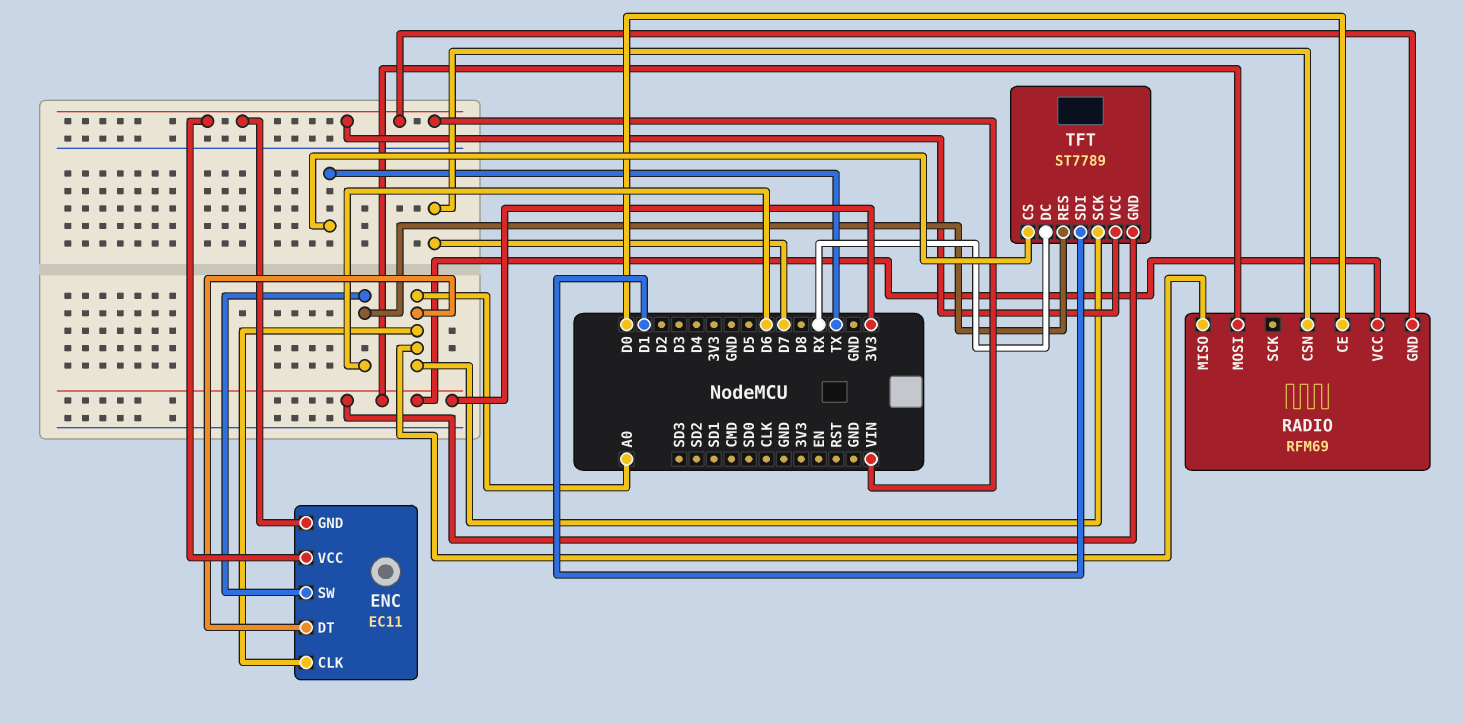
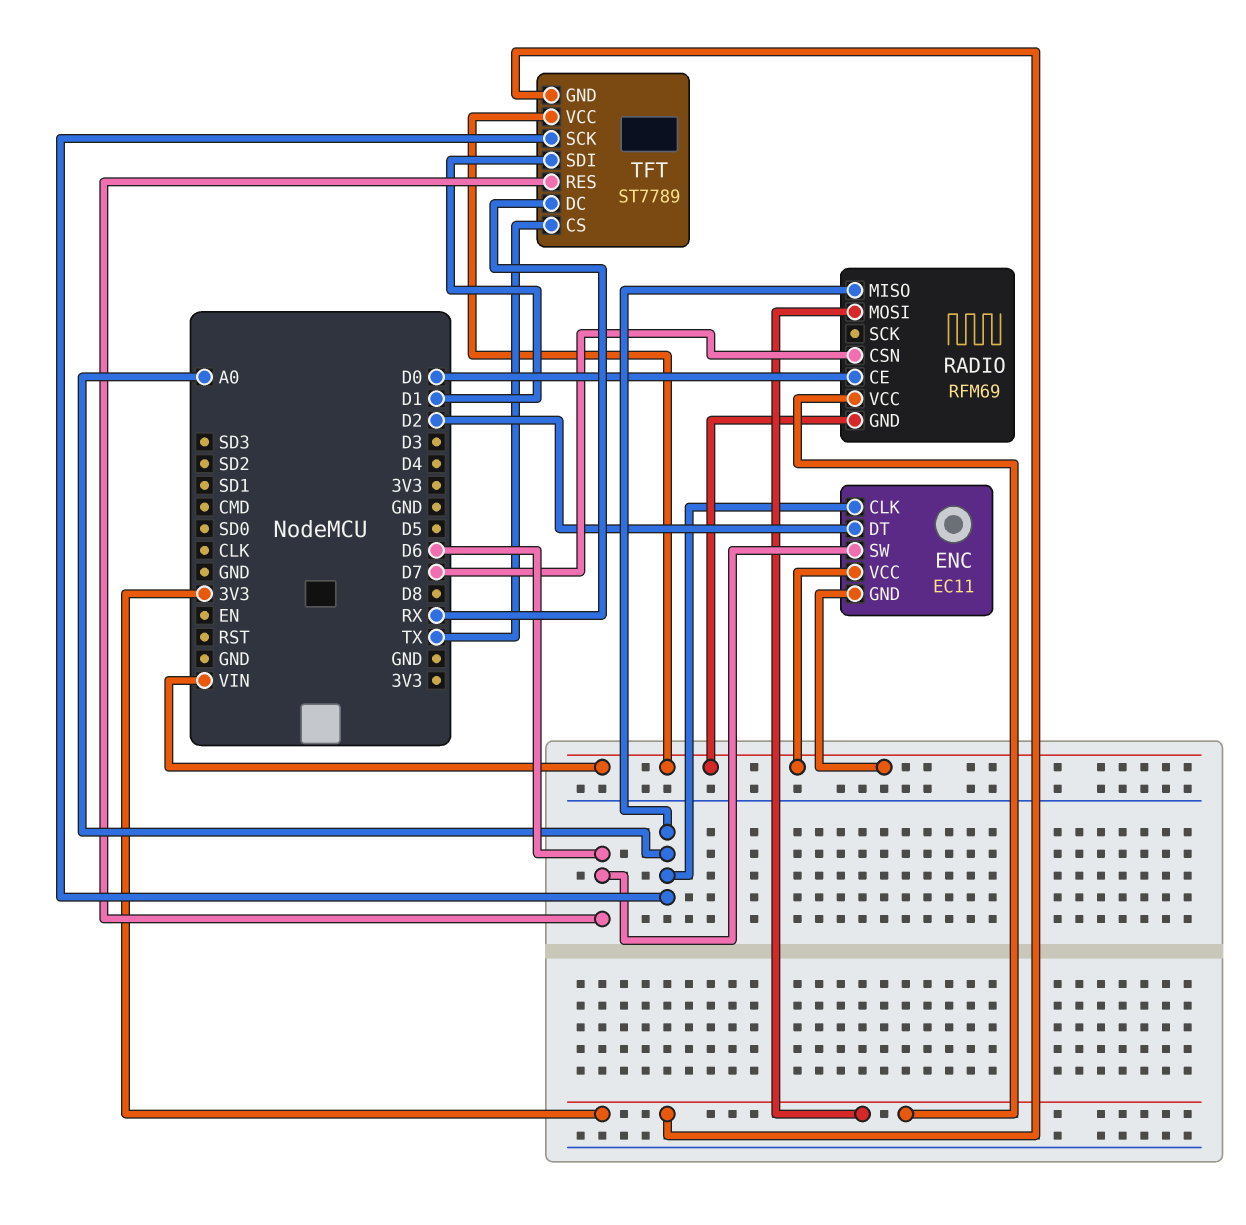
ENC pin DT: A0 -> D2

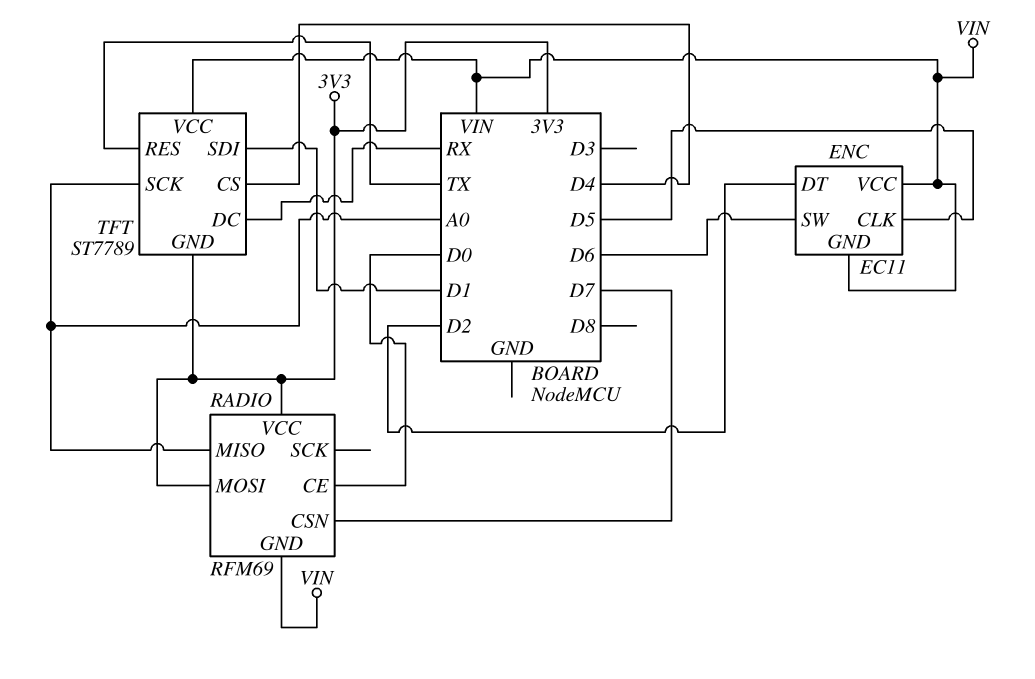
ENC pin CLK: A0 -> D5
TFT pin CS: TX -> D4
TFT pin RES: D6 -> TX

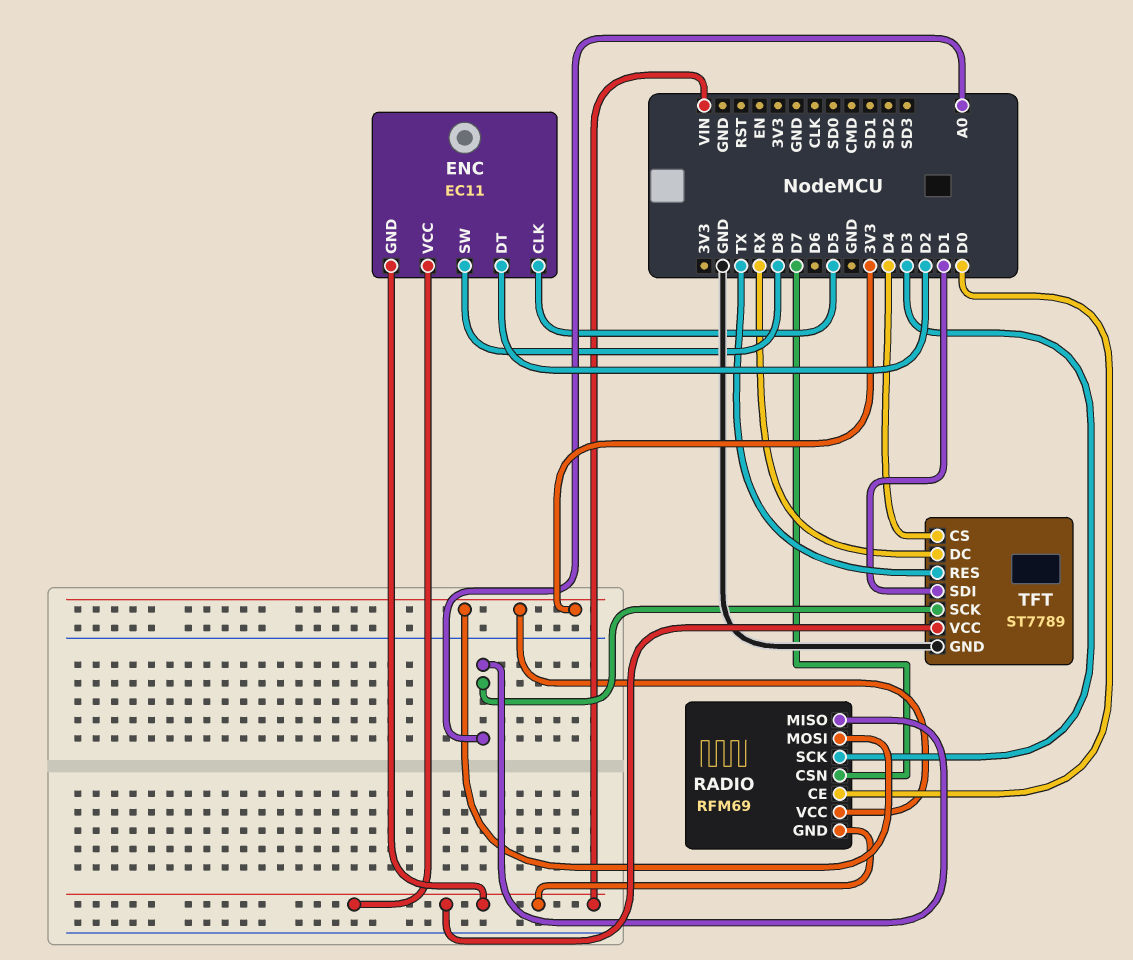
ENC pin SW: D6 -> D8
RADIO pin SCK: none -> D3
TFT pin GND: 3V3 -> GND

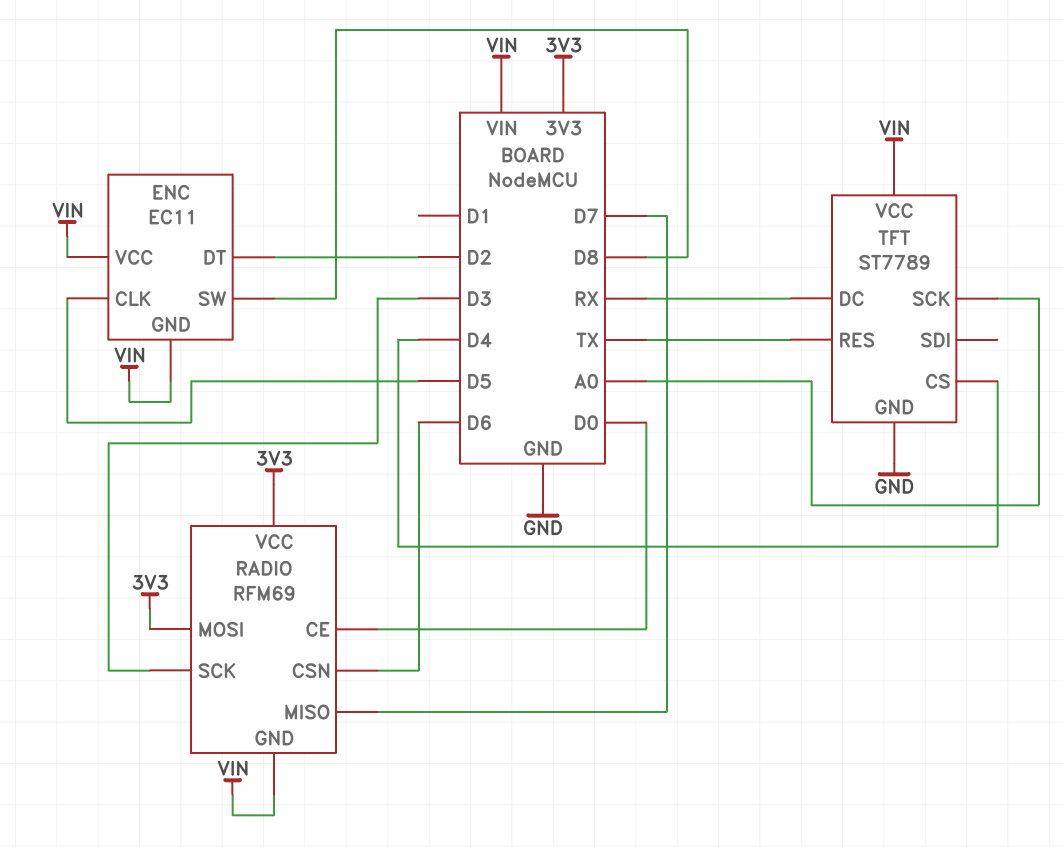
RADIO pin CSN: D7 -> D6
RADIO pin MISO: A0 -> D7
TFT pin SDI: D1 -> none

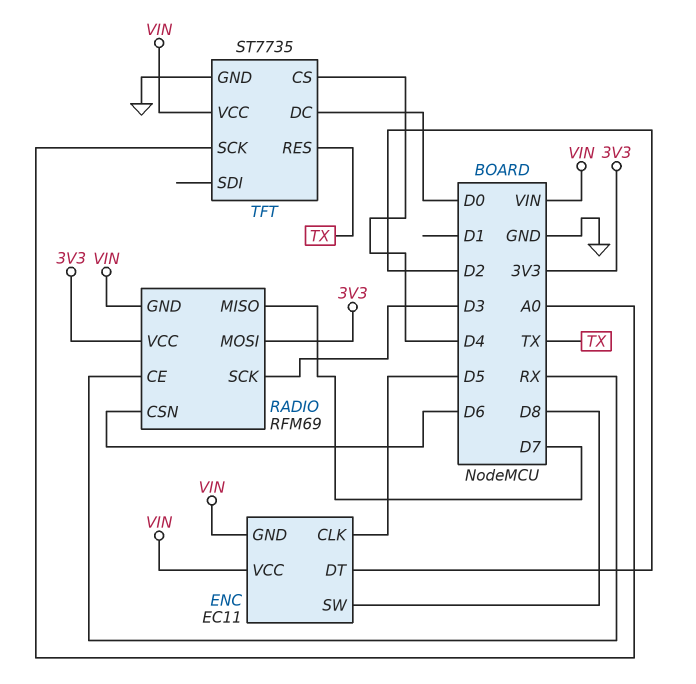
RADIO pin CE: D0 -> RX
TFT: ST7789 -> ST7735
TFT pin DC: RX -> D0

